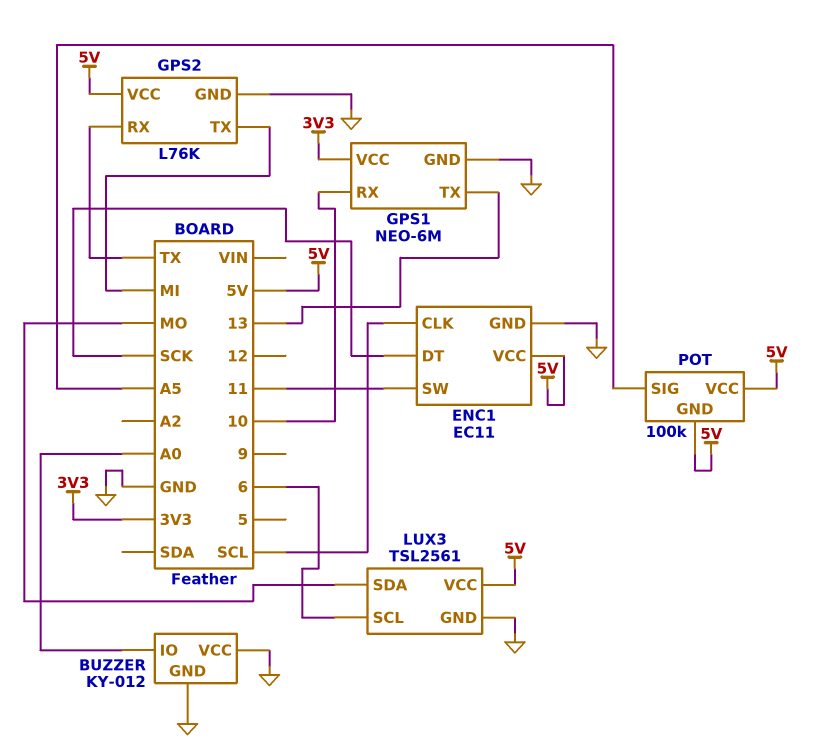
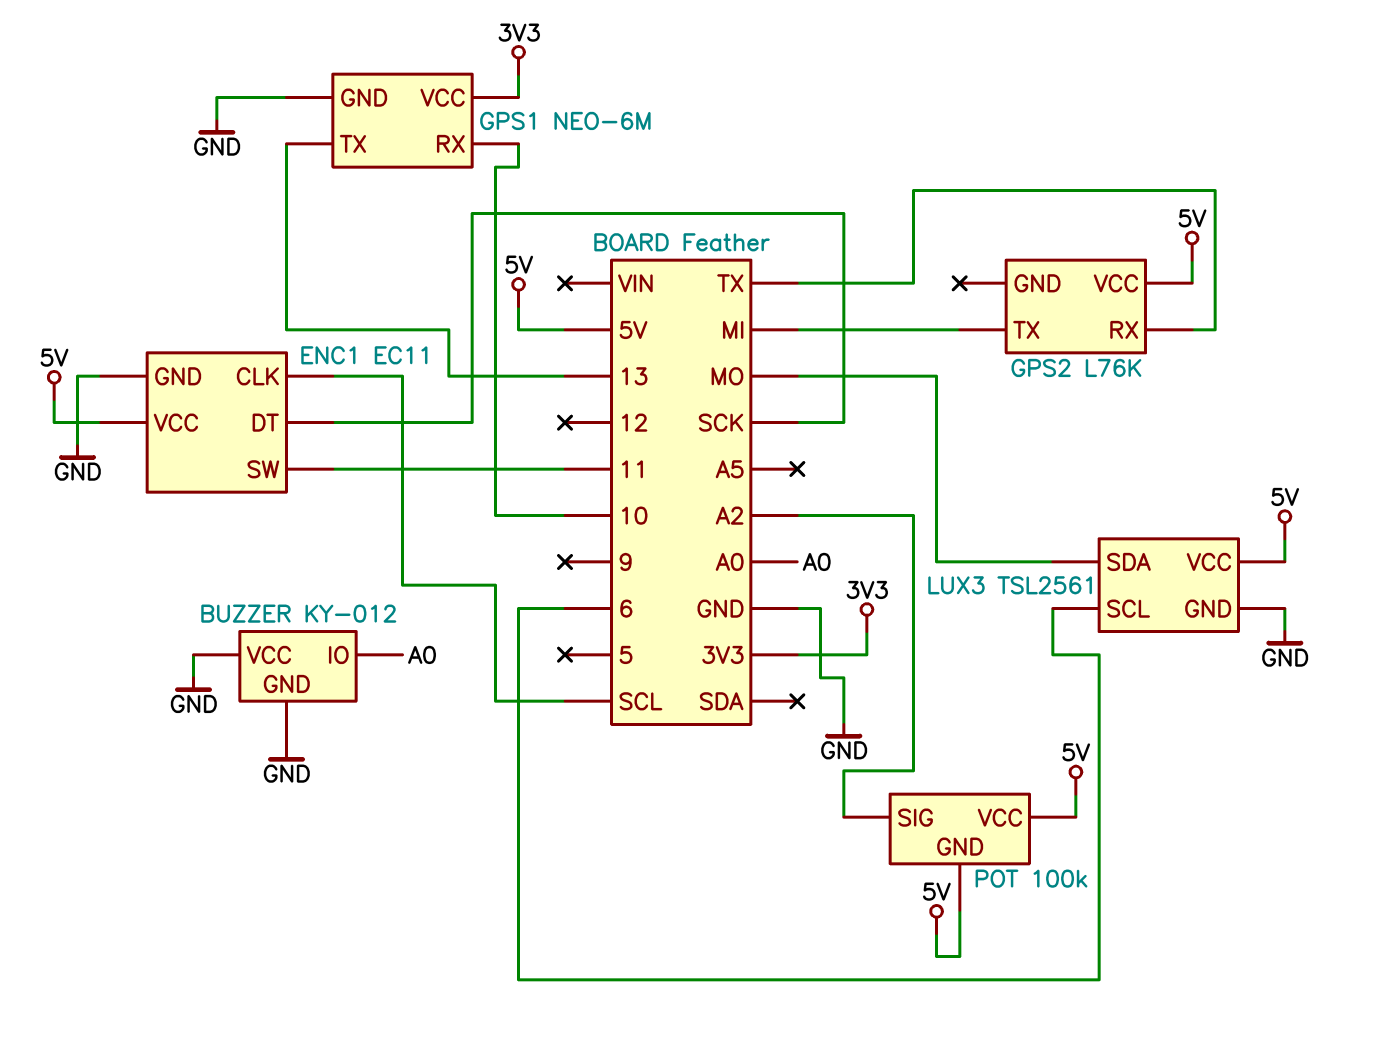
GPS2 pin GND: GND -> none
POT pin SIG: A5 -> A2

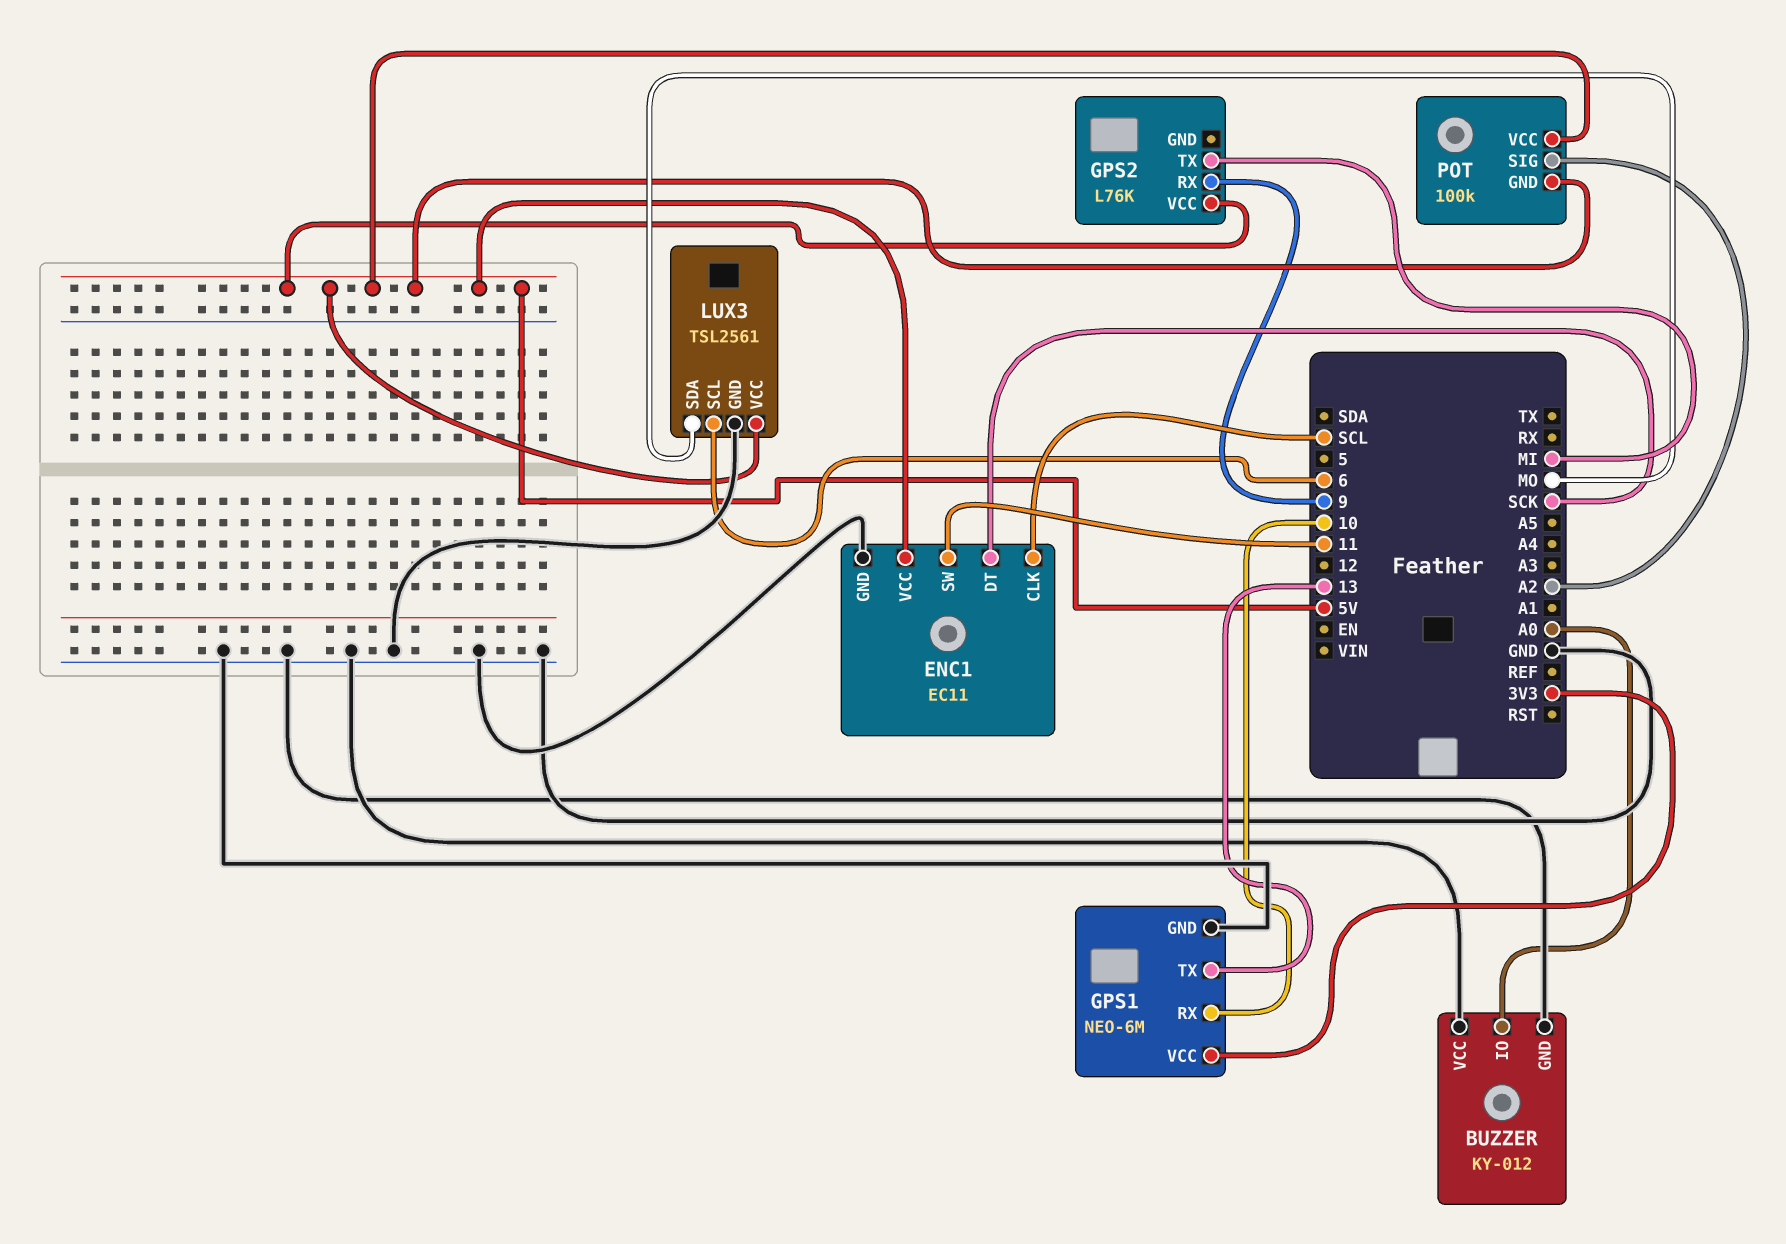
GPS2 pin RX: TX -> 9

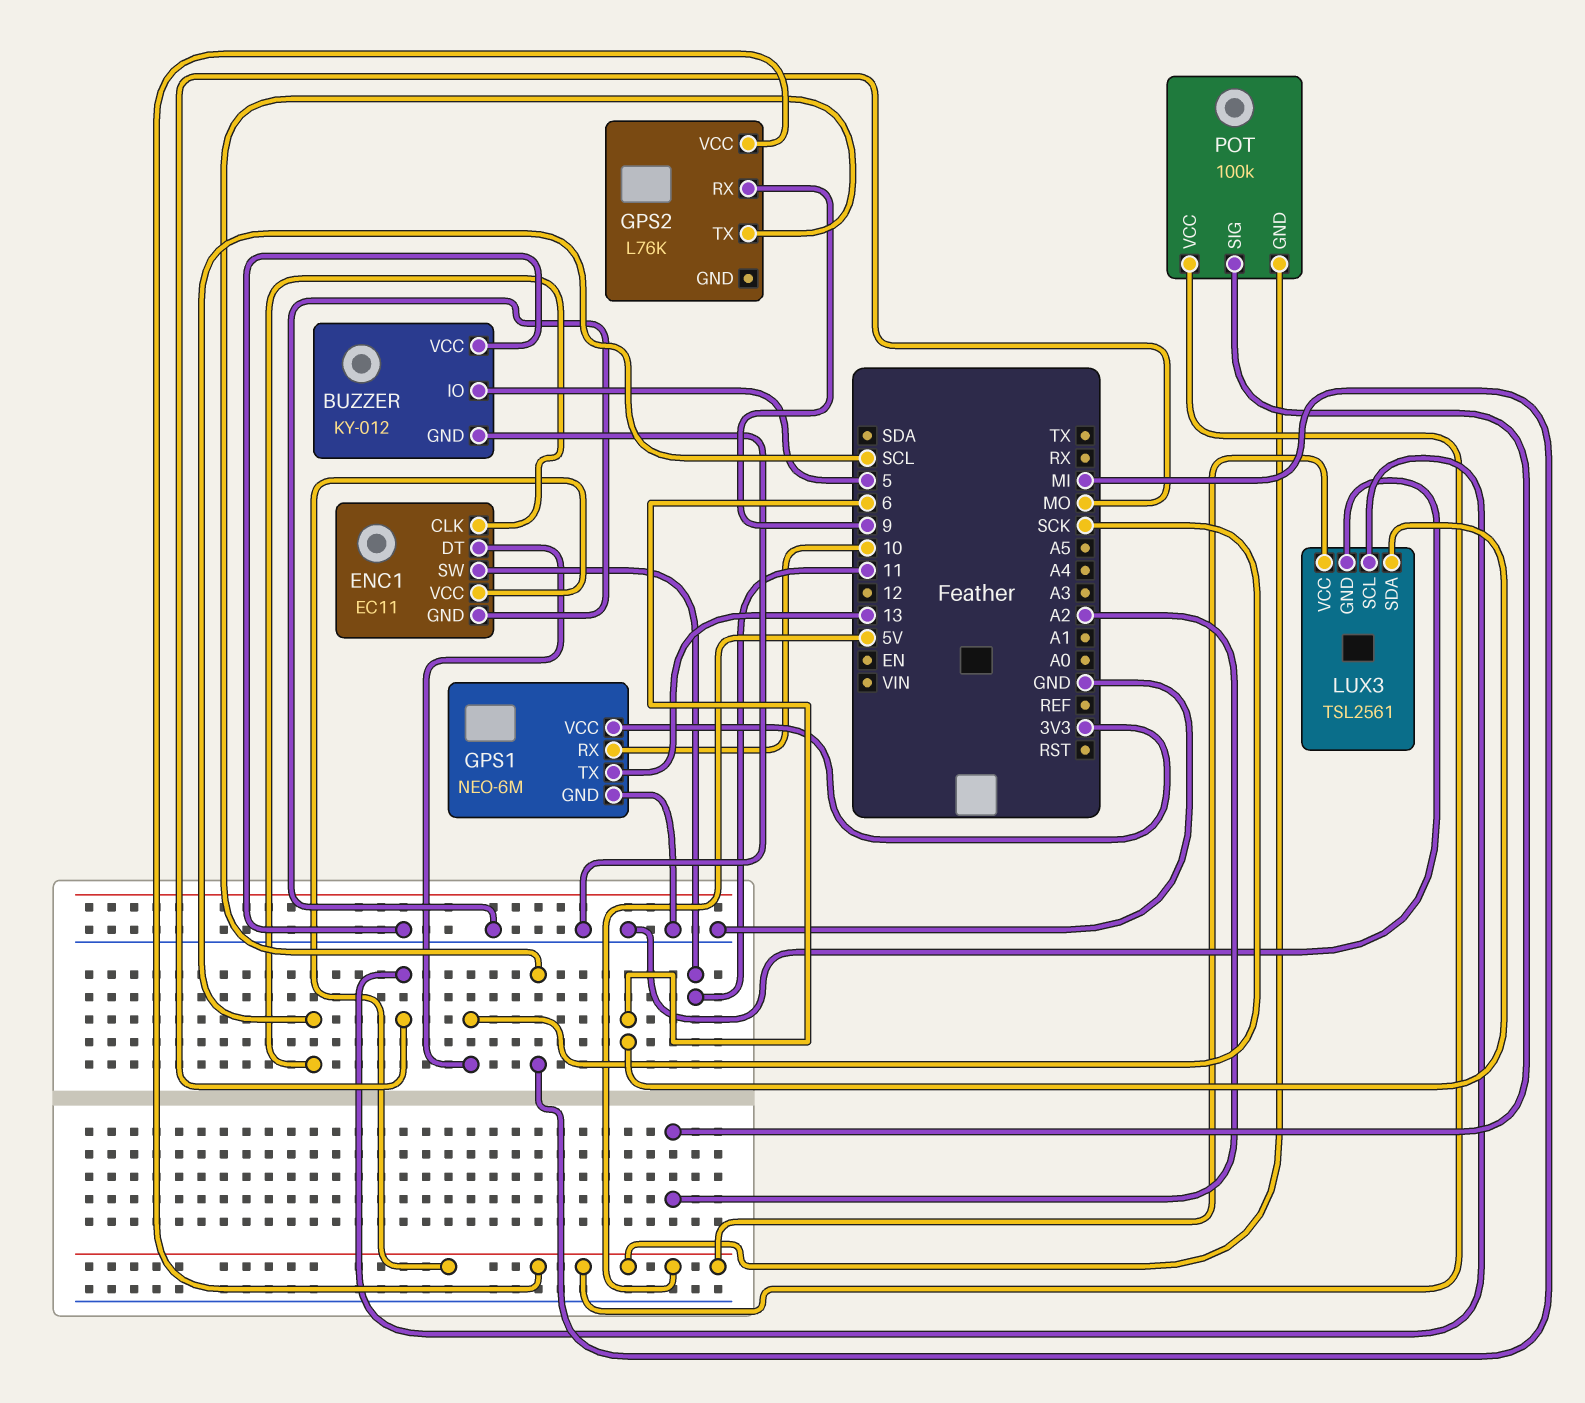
BUZZER pin IO: A0 -> 5
LUX3 pin SCL: 6 -> MO
LUX3 pin SDA: MO -> 6

